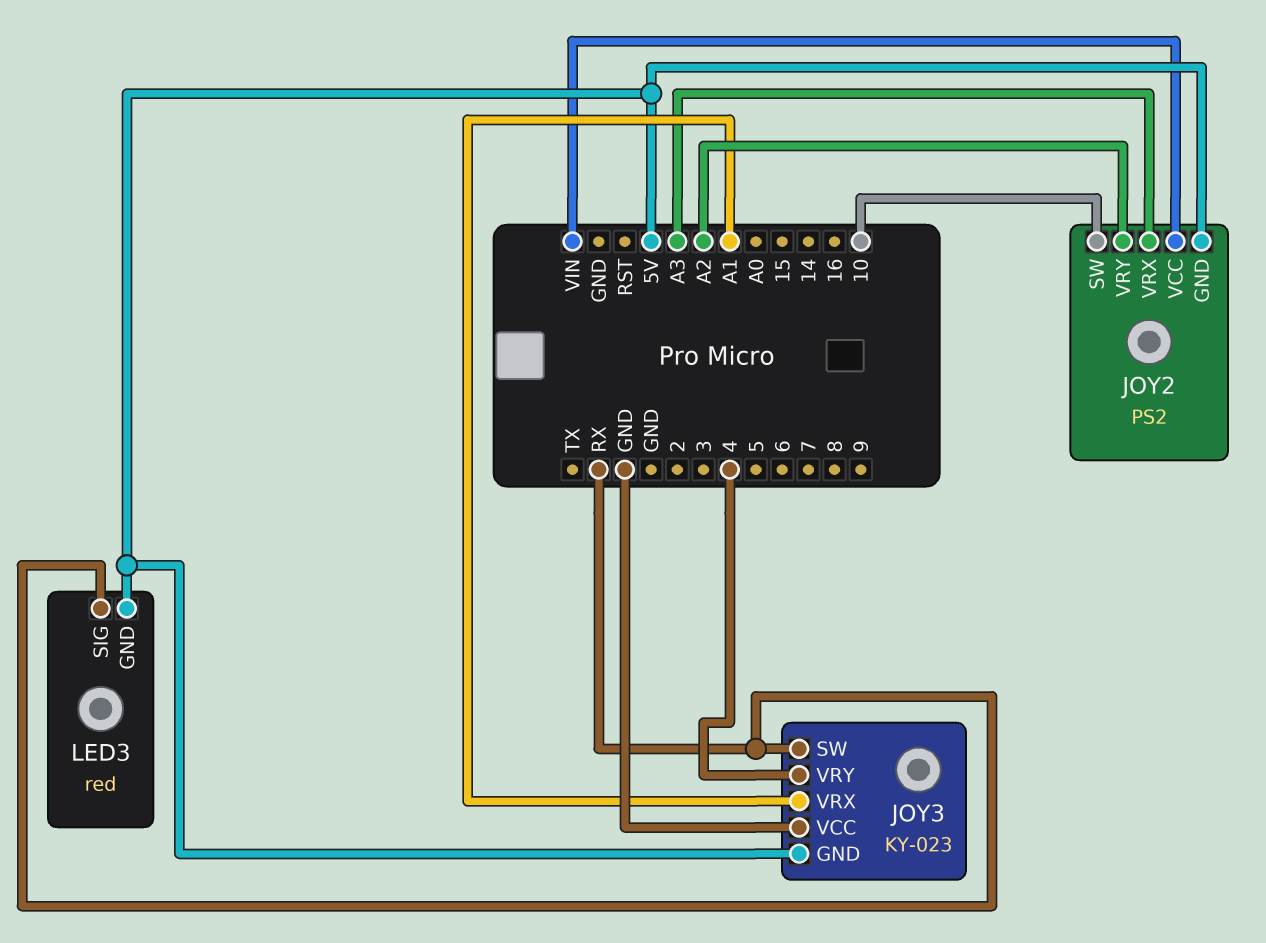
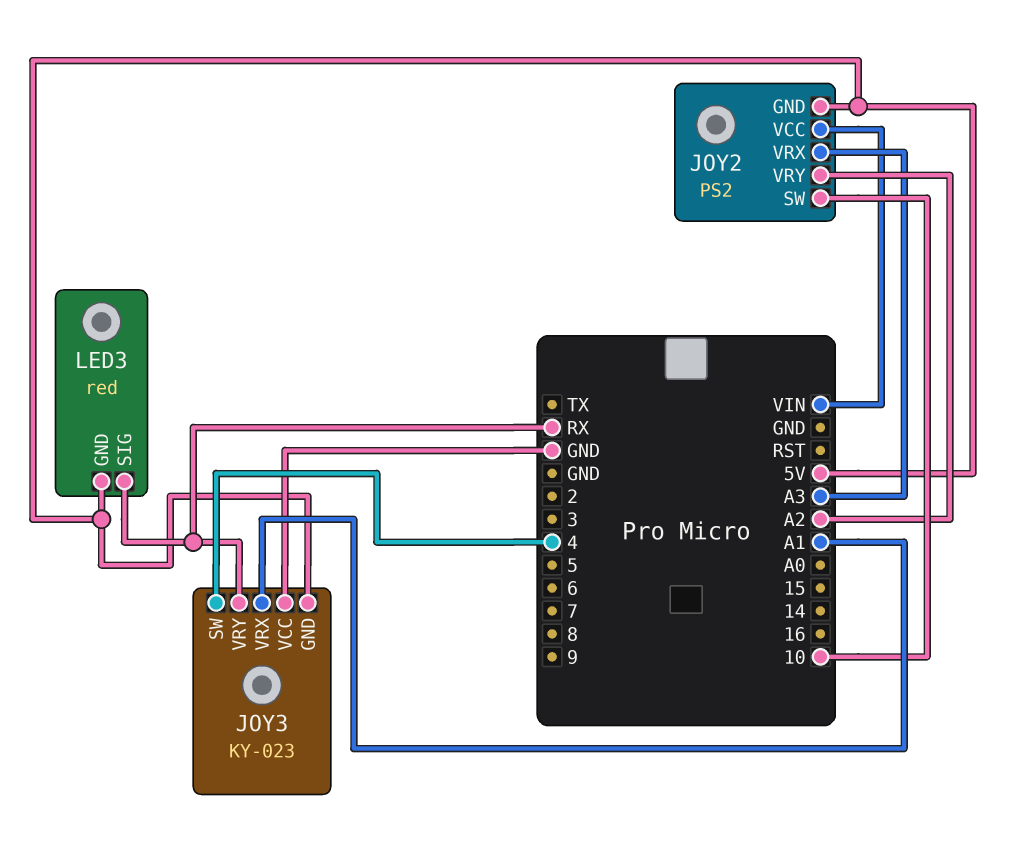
JOY3 pin SW: RX -> 4
JOY3 pin VRY: 4 -> RX

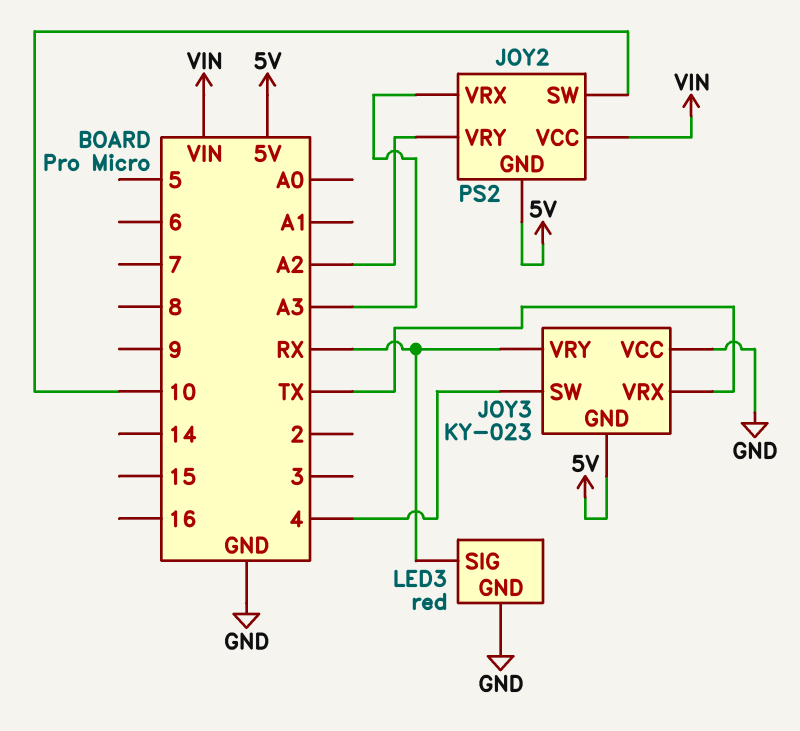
JOY3 pin VRX: A1 -> TX
LED3 pin GND: 5V -> GND

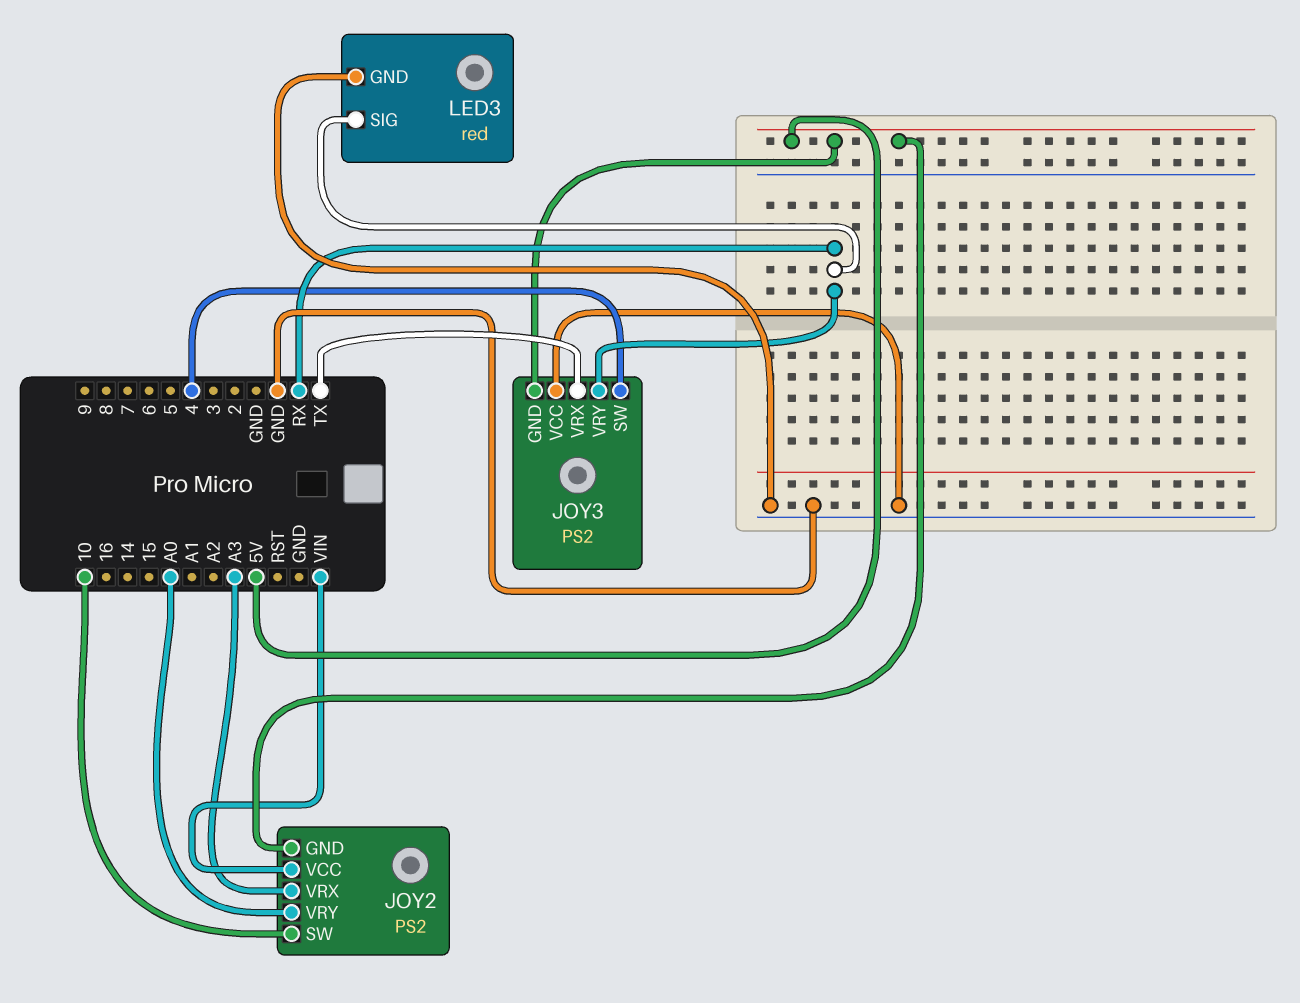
JOY2 pin VRY: A2 -> A0
JOY3: KY-023 -> PS2

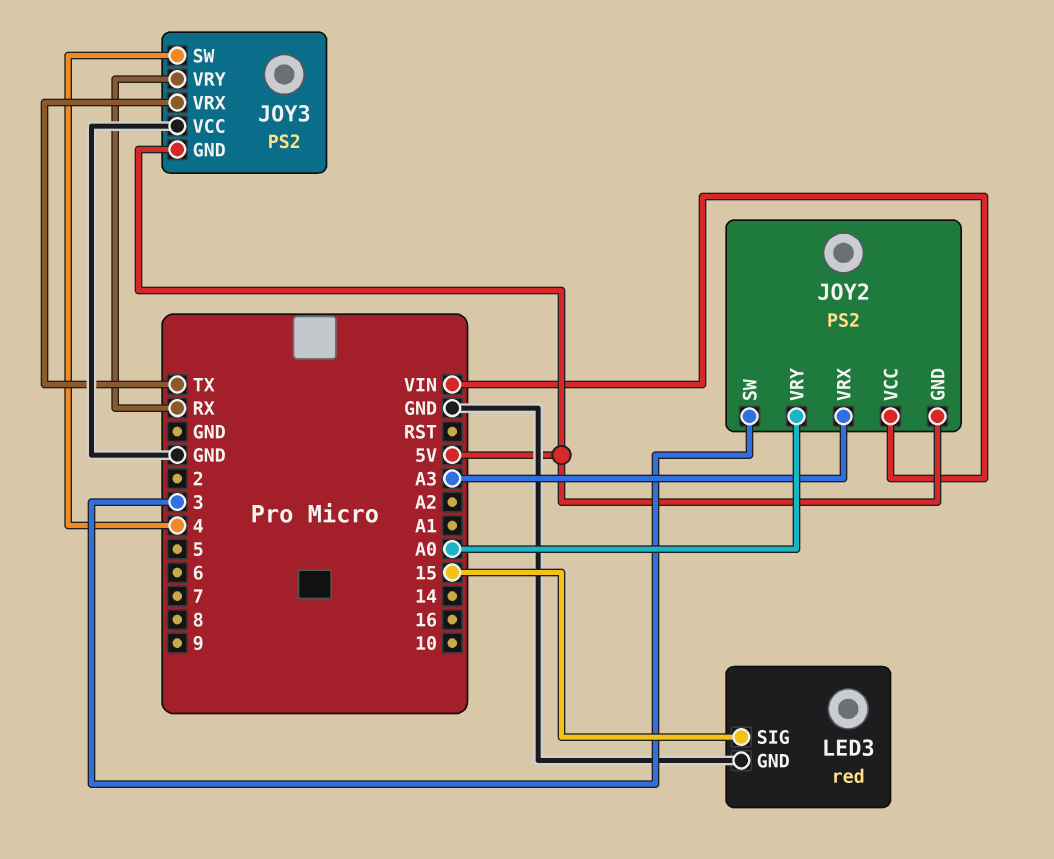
JOY2 pin SW: 10 -> 3
LED3 pin SIG: RX -> 15

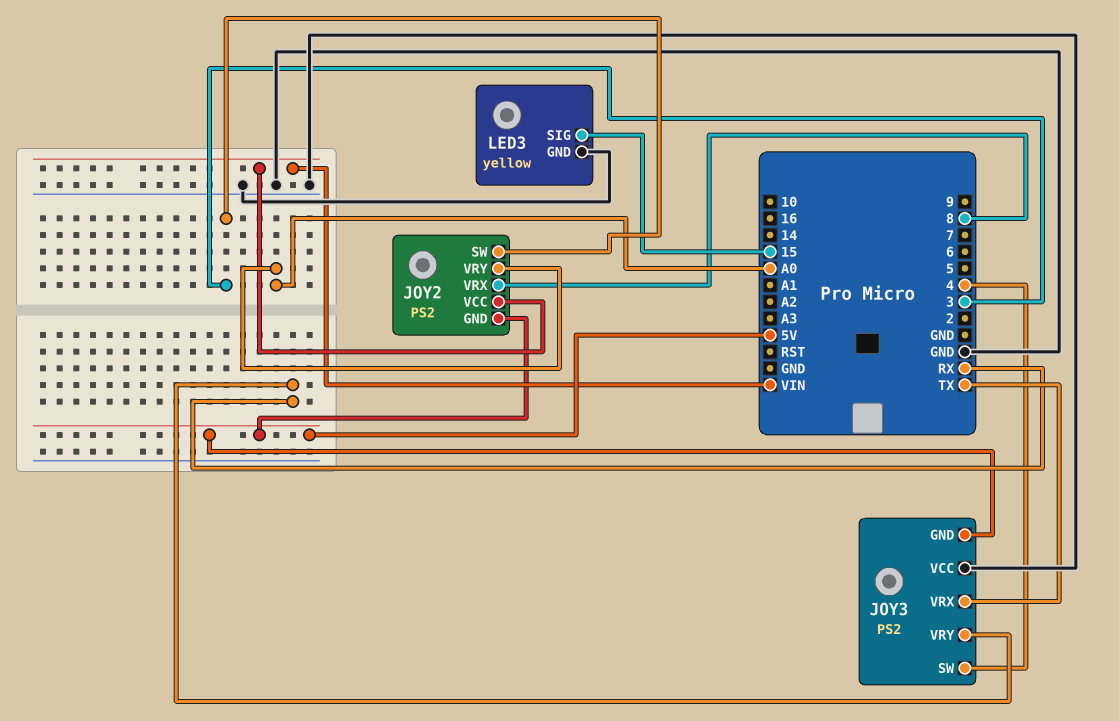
JOY2 pin VRX: A3 -> 8
LED3: red -> yellow

